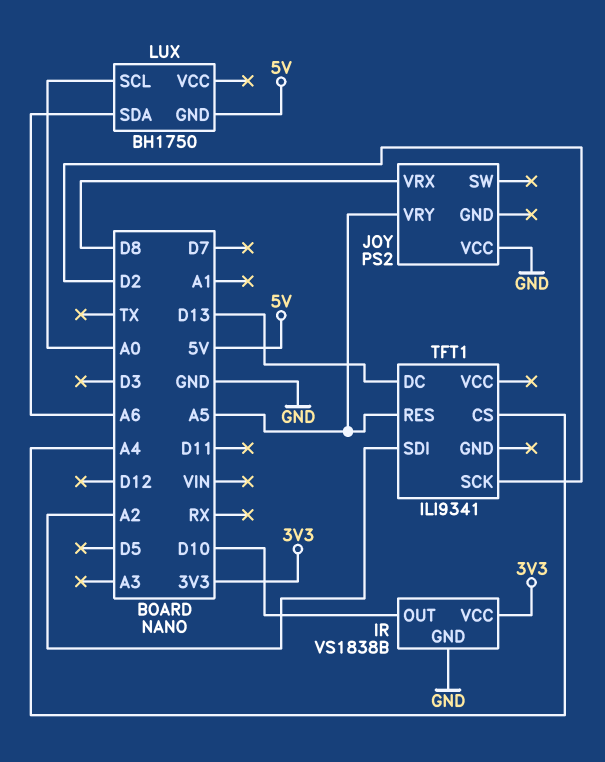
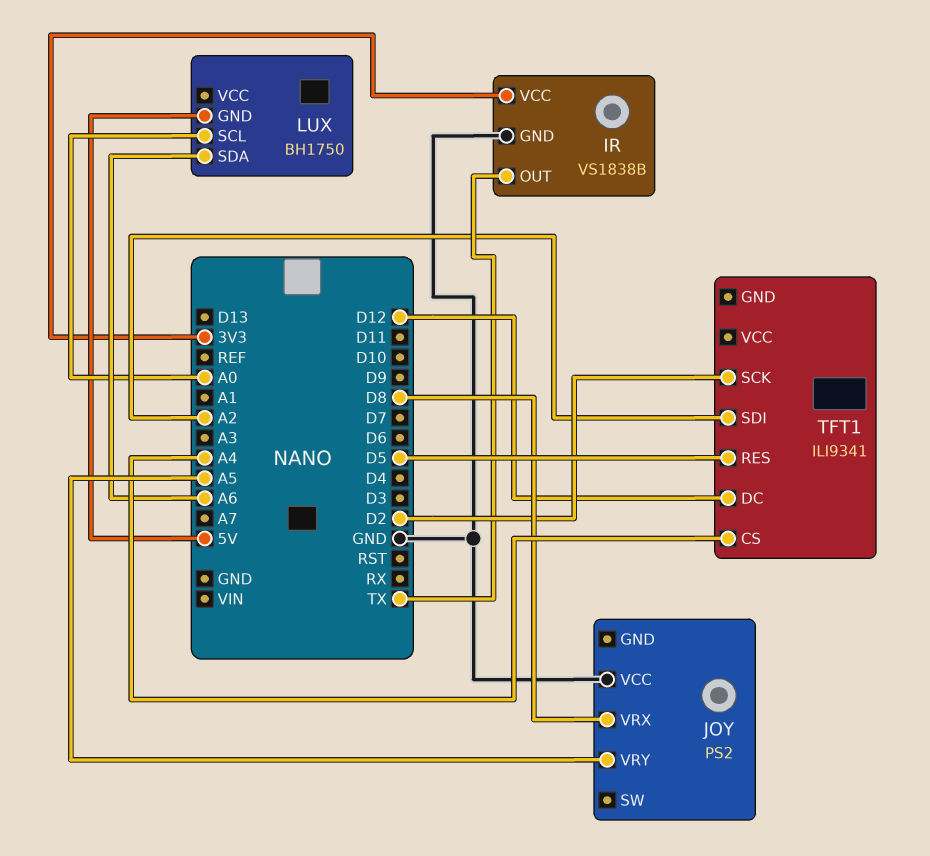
IR pin OUT: D10 -> TX
TFT1 pin DC: D13 -> D12
TFT1 pin RES: A5 -> D5

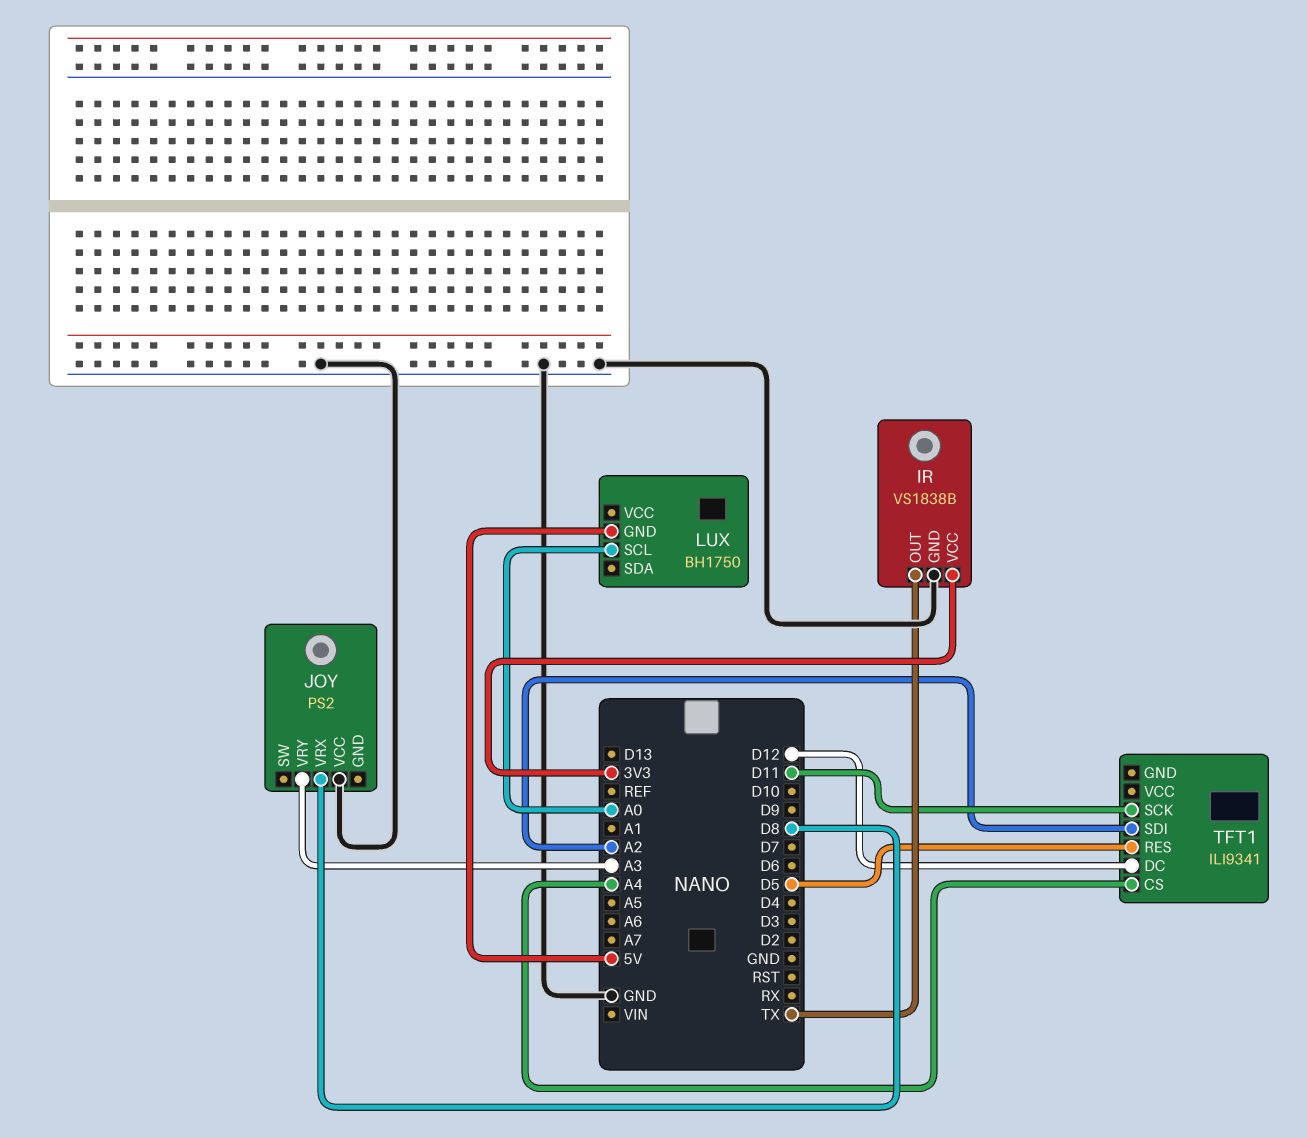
JOY pin VRY: A5 -> A3
LUX pin SDA: A6 -> none
TFT1 pin SCK: D2 -> D11

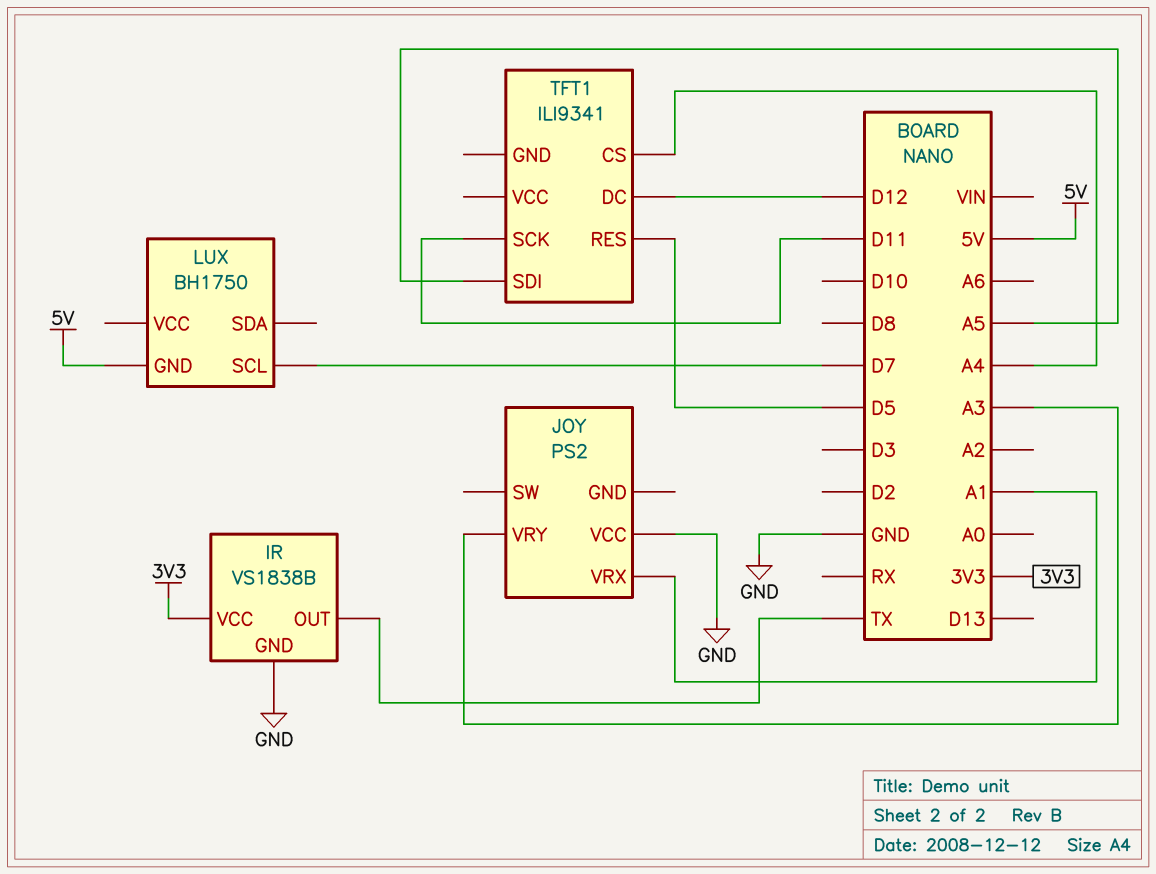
JOY pin VRX: D8 -> A1
LUX pin SCL: A0 -> D7
TFT1 pin SDI: A2 -> A5

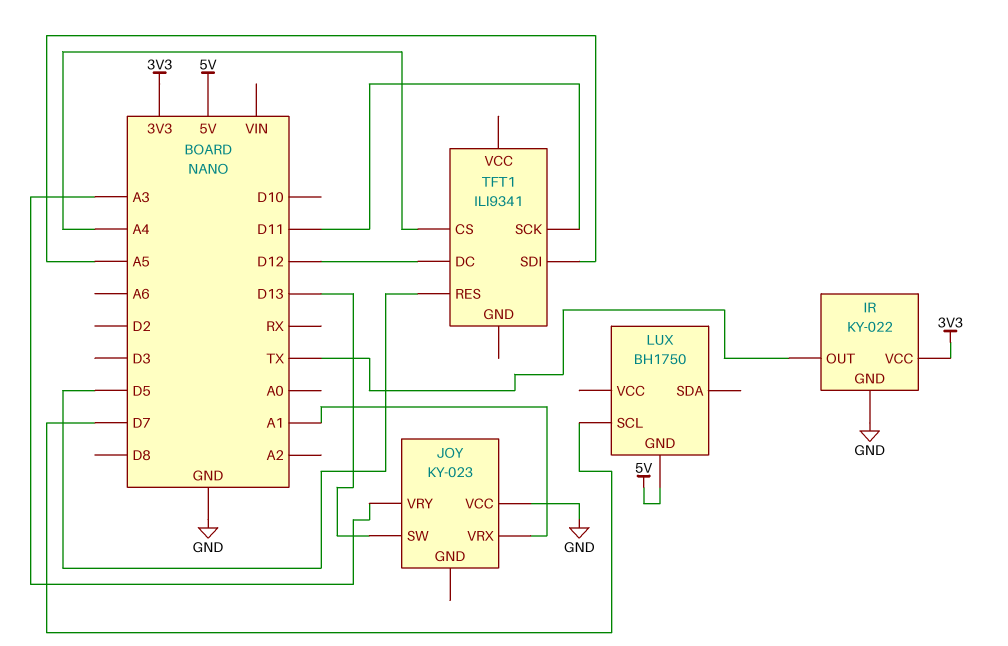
IR: VS1838B -> KY-022
JOY: PS2 -> KY-023
JOY pin SW: none -> D13

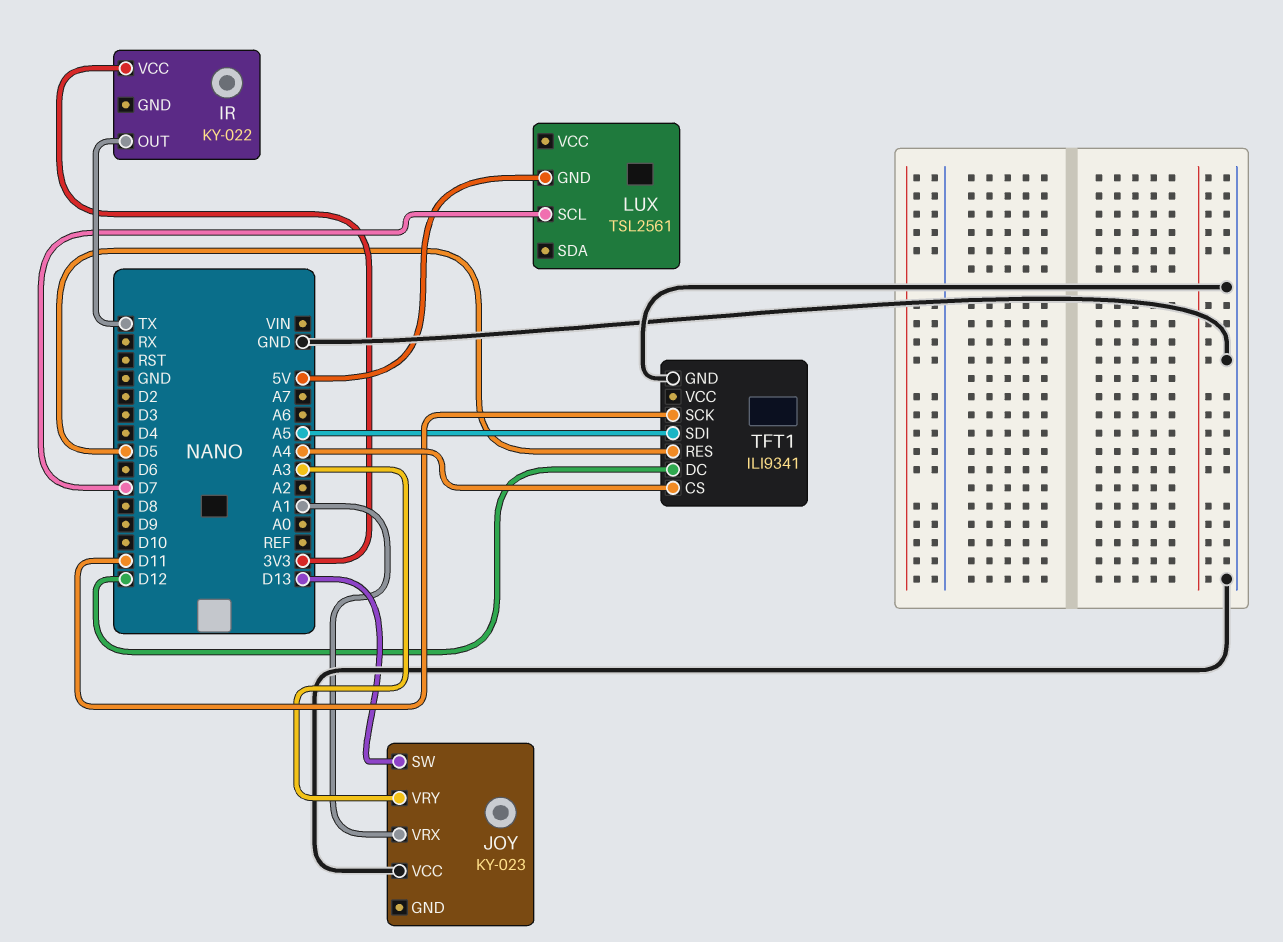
IR pin GND: GND -> none
LUX: BH1750 -> TSL2561
TFT1 pin GND: none -> GND

